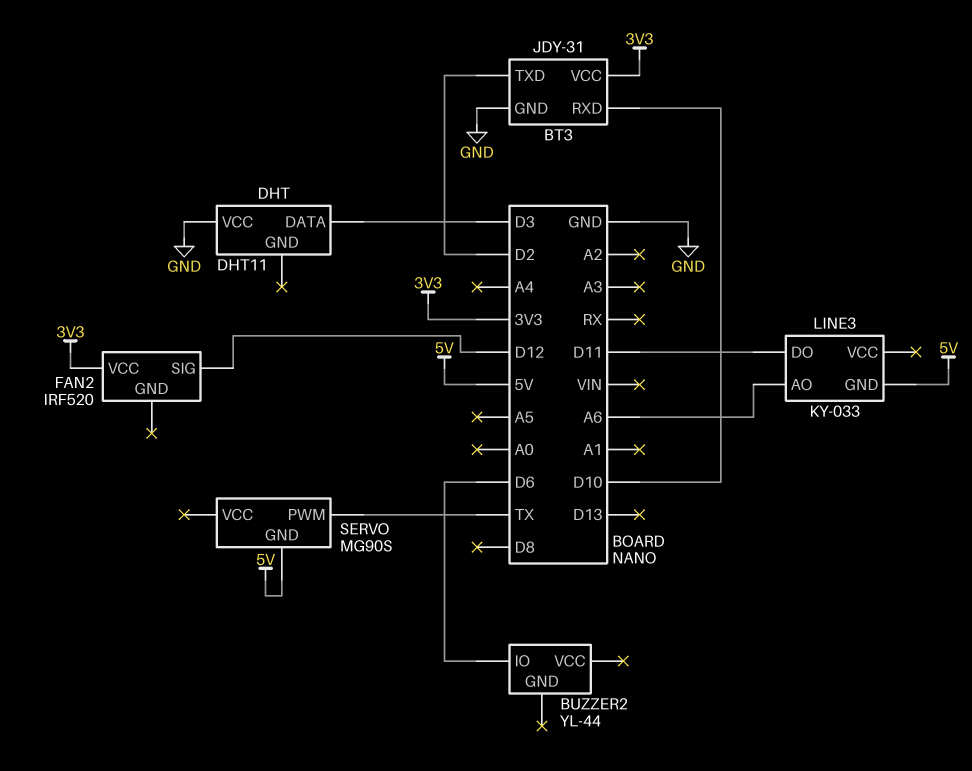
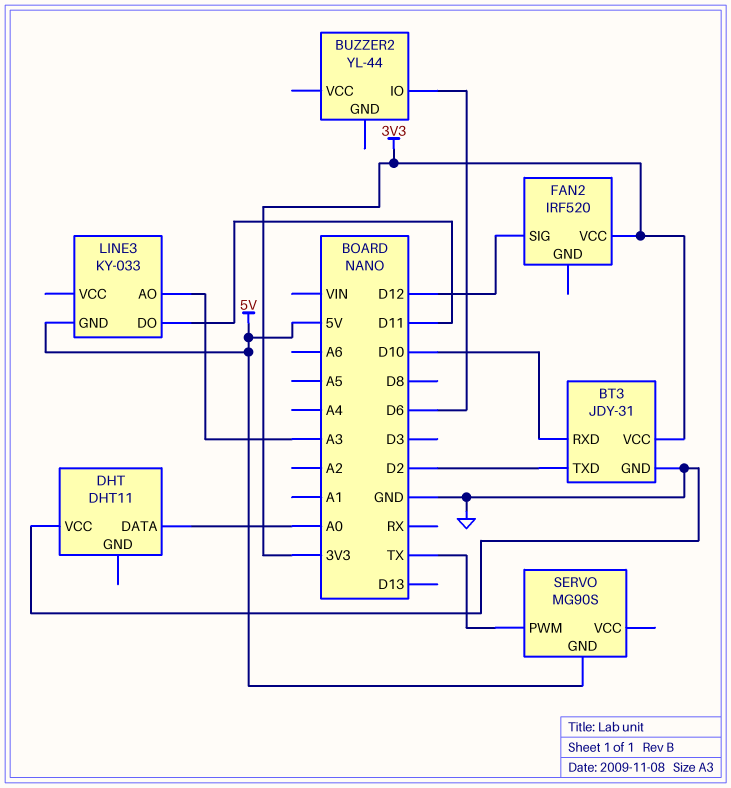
DHT pin DATA: D3 -> A0
LINE3 pin AO: A6 -> A3

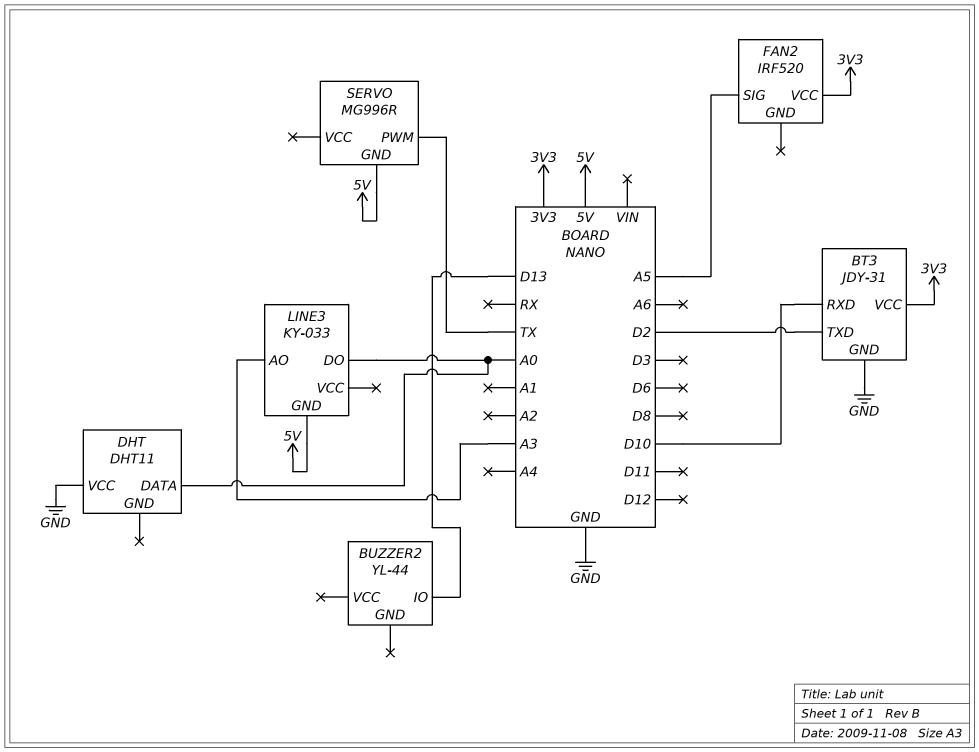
BUZZER2 pin IO: D6 -> D13
FAN2 pin SIG: D12 -> A5
LINE3 pin DO: D11 -> A0
SERVO: MG90S -> MG996R

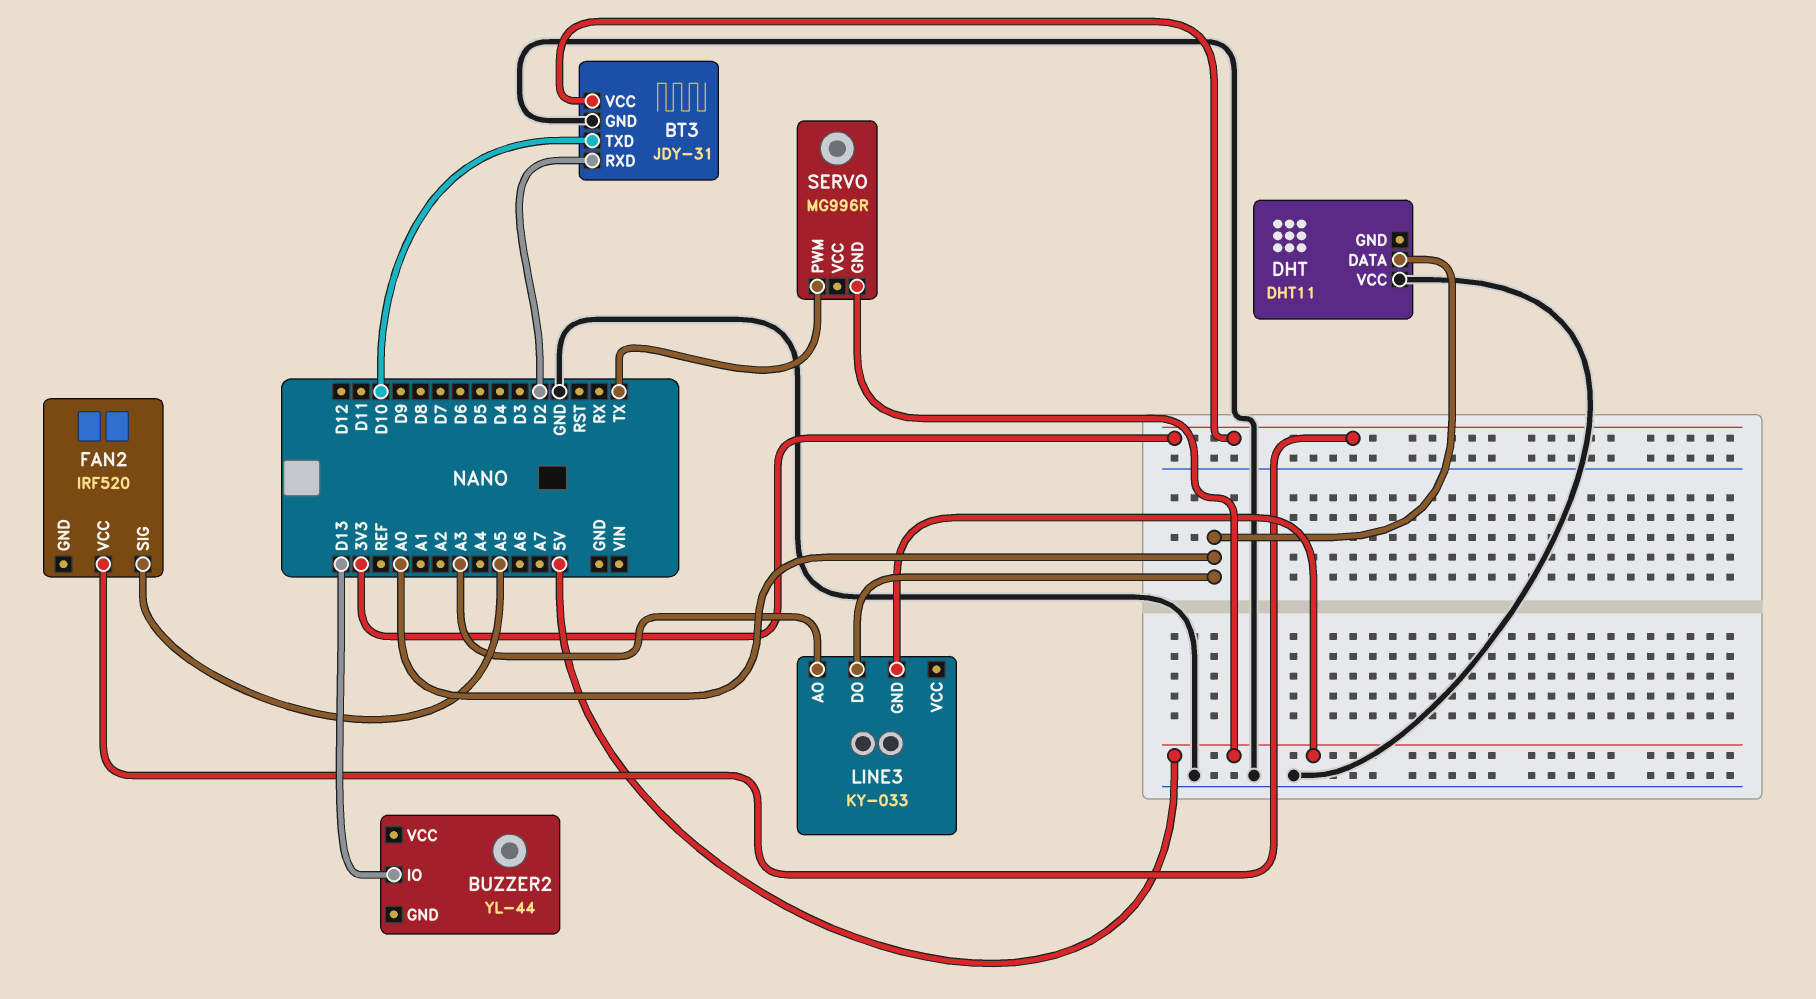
BT3 pin RXD: D10 -> D2
BT3 pin TXD: D2 -> D10

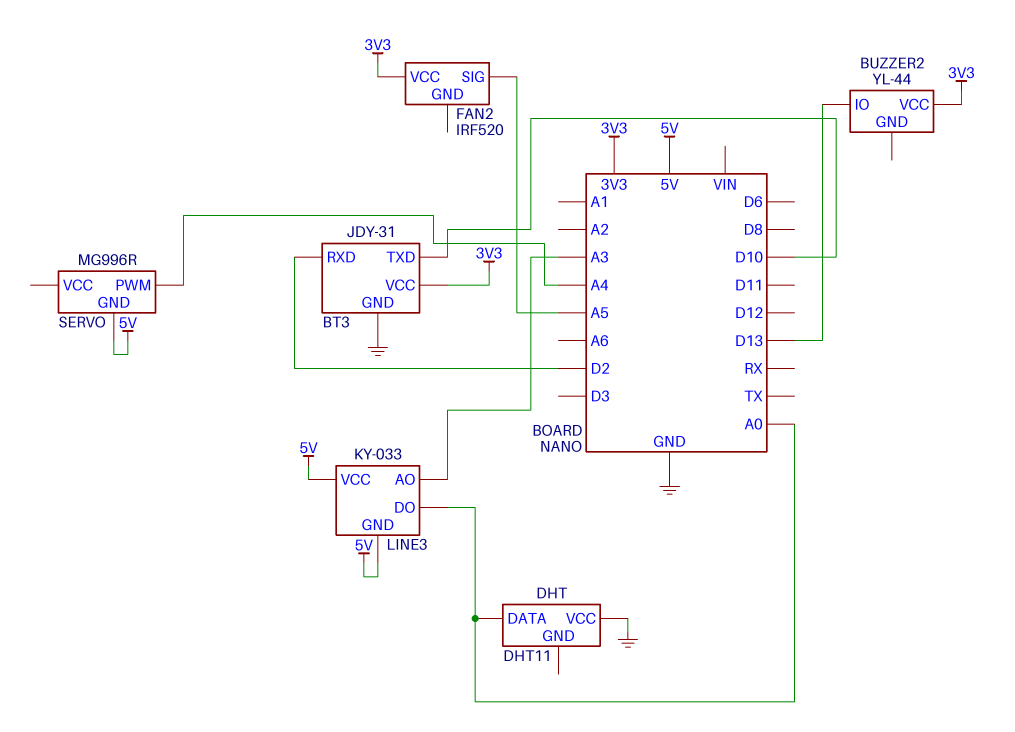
BUZZER2 pin VCC: none -> 3V3
LINE3 pin VCC: none -> 5V
SERVO pin PWM: TX -> A4

